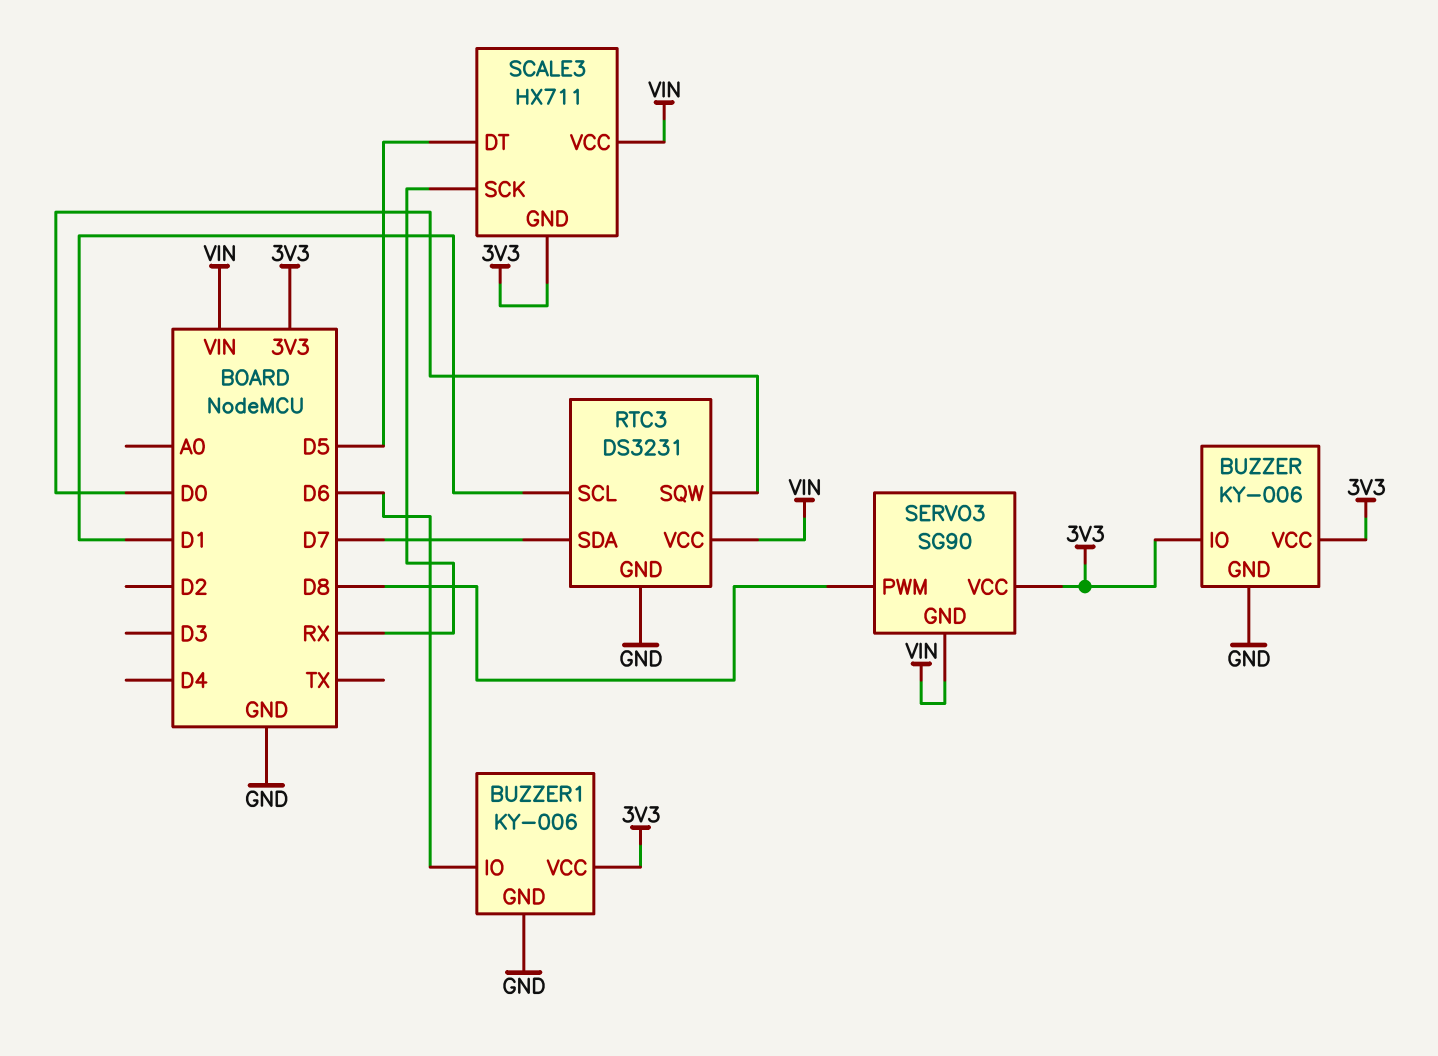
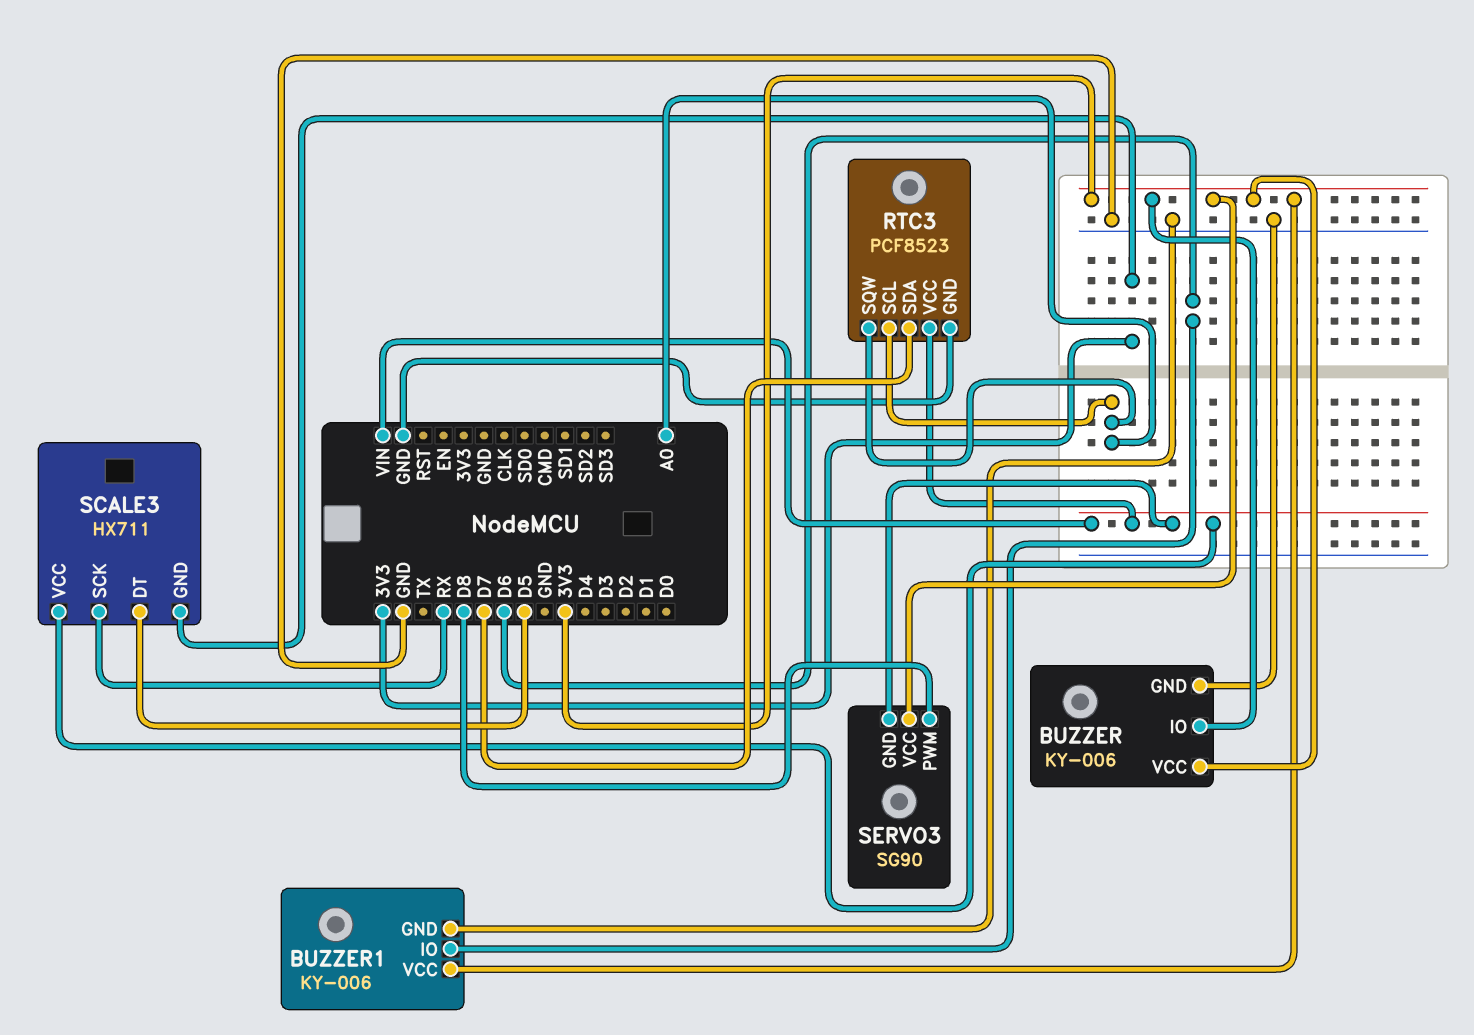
RTC3: DS3231 -> PCF8523
RTC3 pin SCL: D1 -> A0
RTC3 pin SQW: D0 -> A0

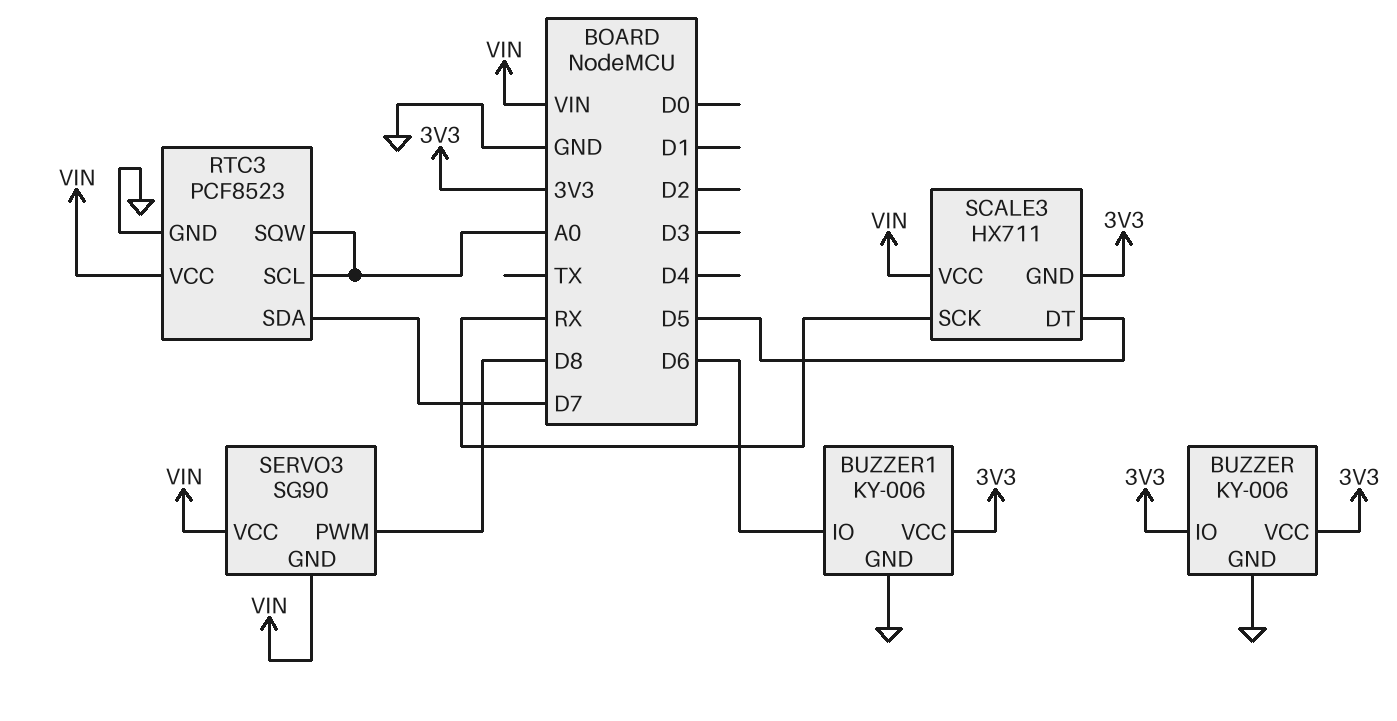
SERVO3 pin VCC: 3V3 -> VIN

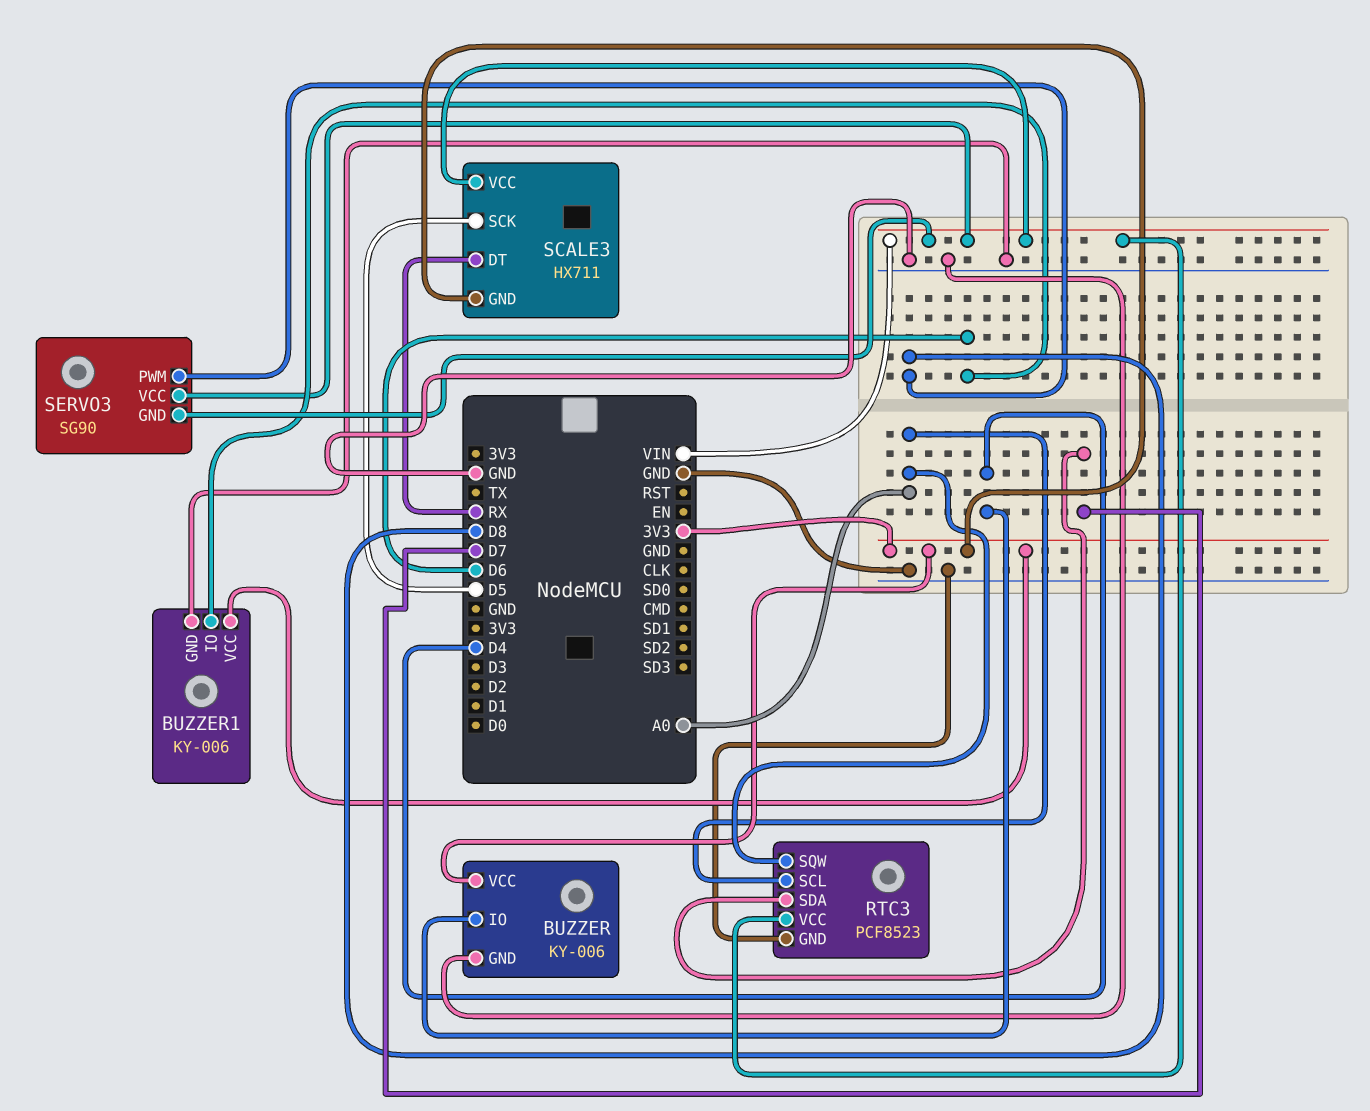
BUZZER pin IO: 3V3 -> D4
SCALE3 pin DT: D5 -> RX
SCALE3 pin SCK: RX -> D5

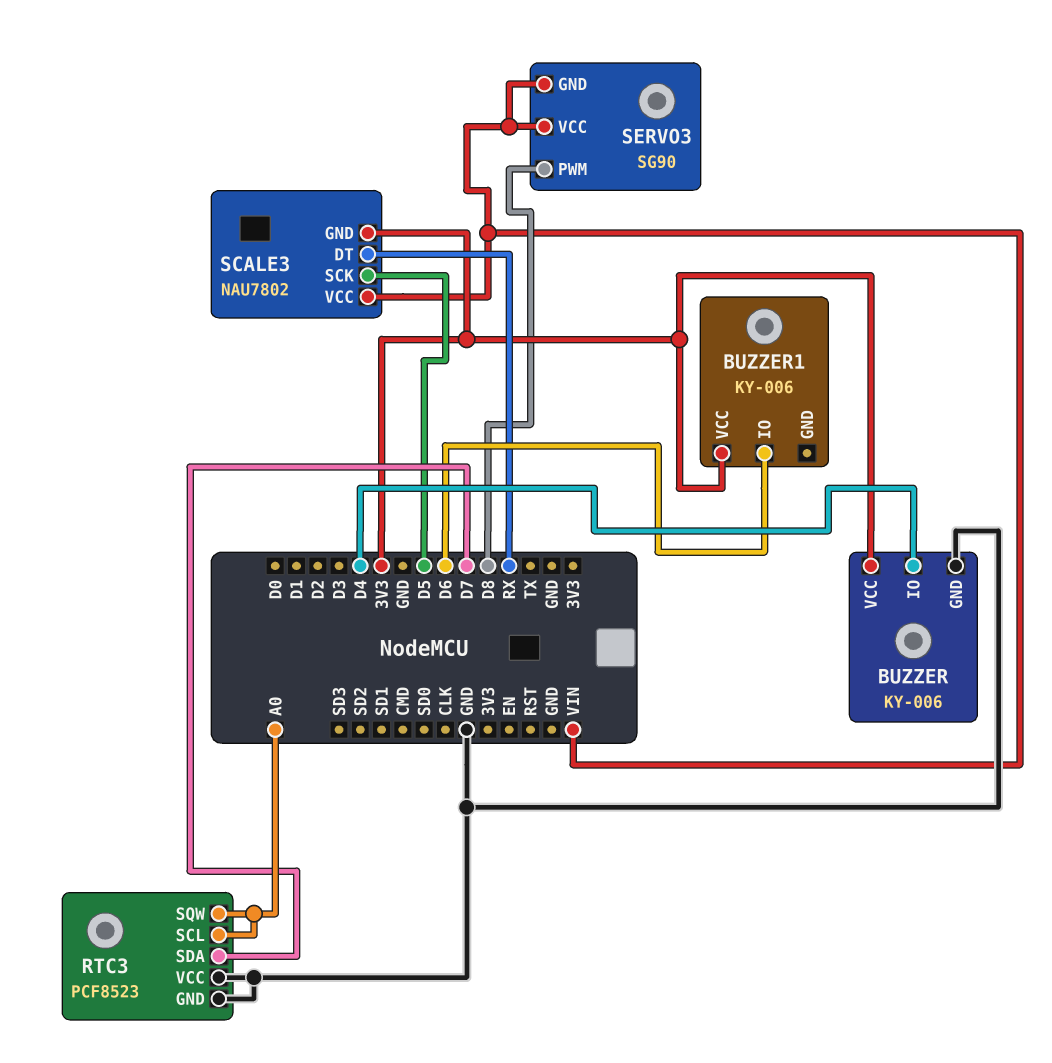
BUZZER1 pin GND: GND -> none
RTC3 pin VCC: VIN -> GND
SCALE3: HX711 -> NAU7802

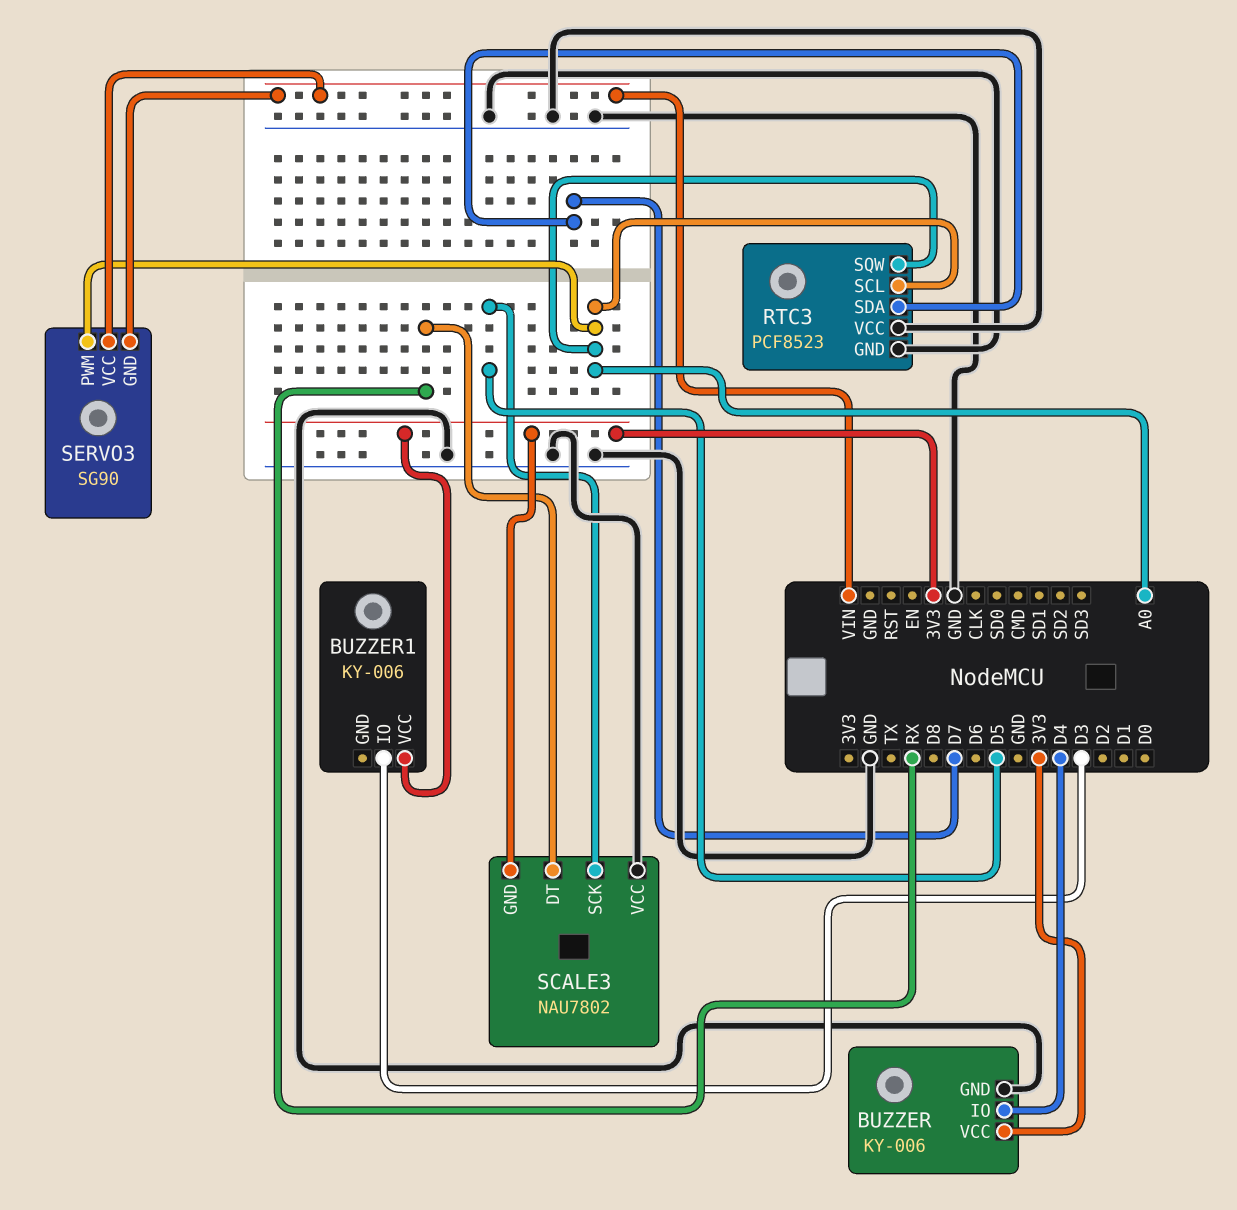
BUZZER1 pin IO: D6 -> D3
SCALE3 pin VCC: VIN -> GND
SERVO3 pin PWM: D8 -> A0

